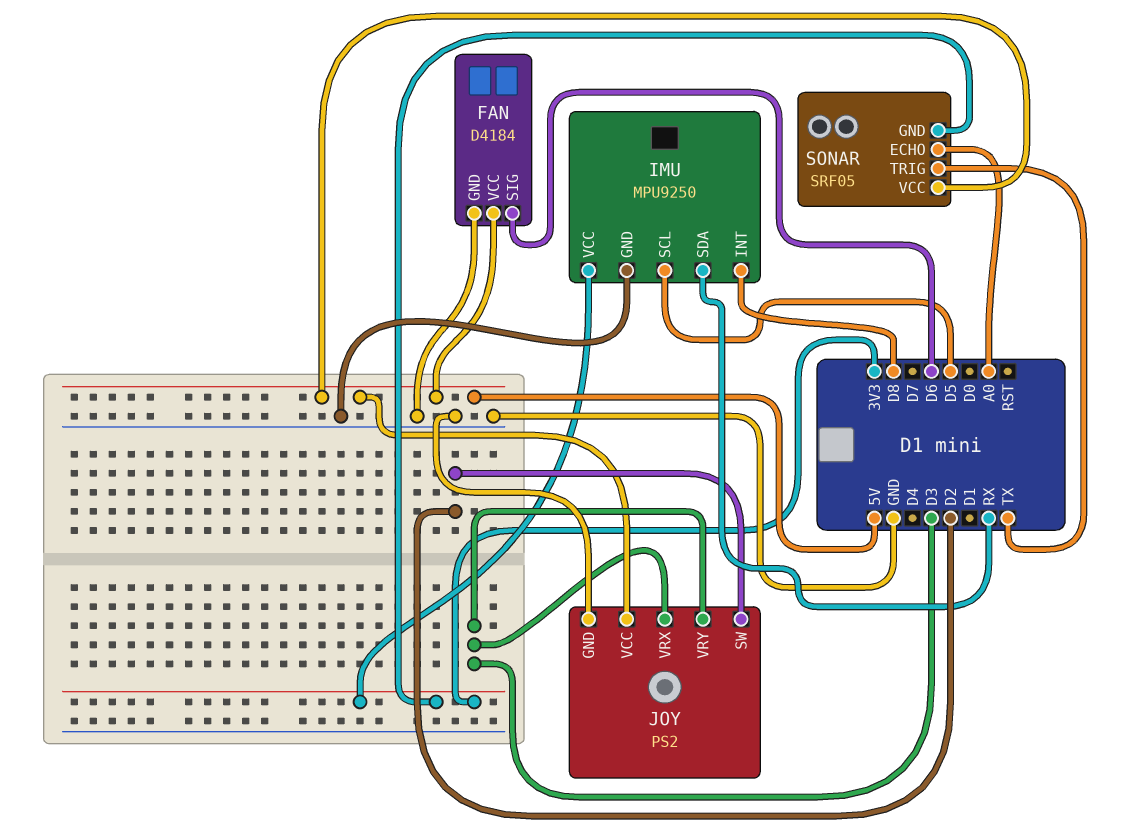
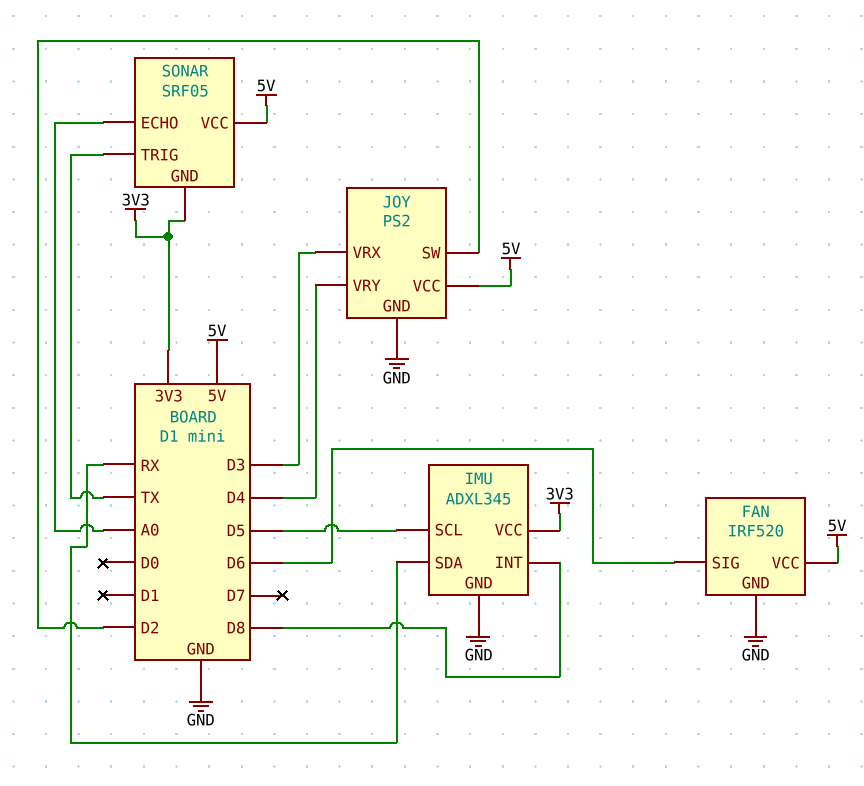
FAN: D4184 -> IRF520
IMU: MPU9250 -> ADXL345
JOY pin VRY: D3 -> D4

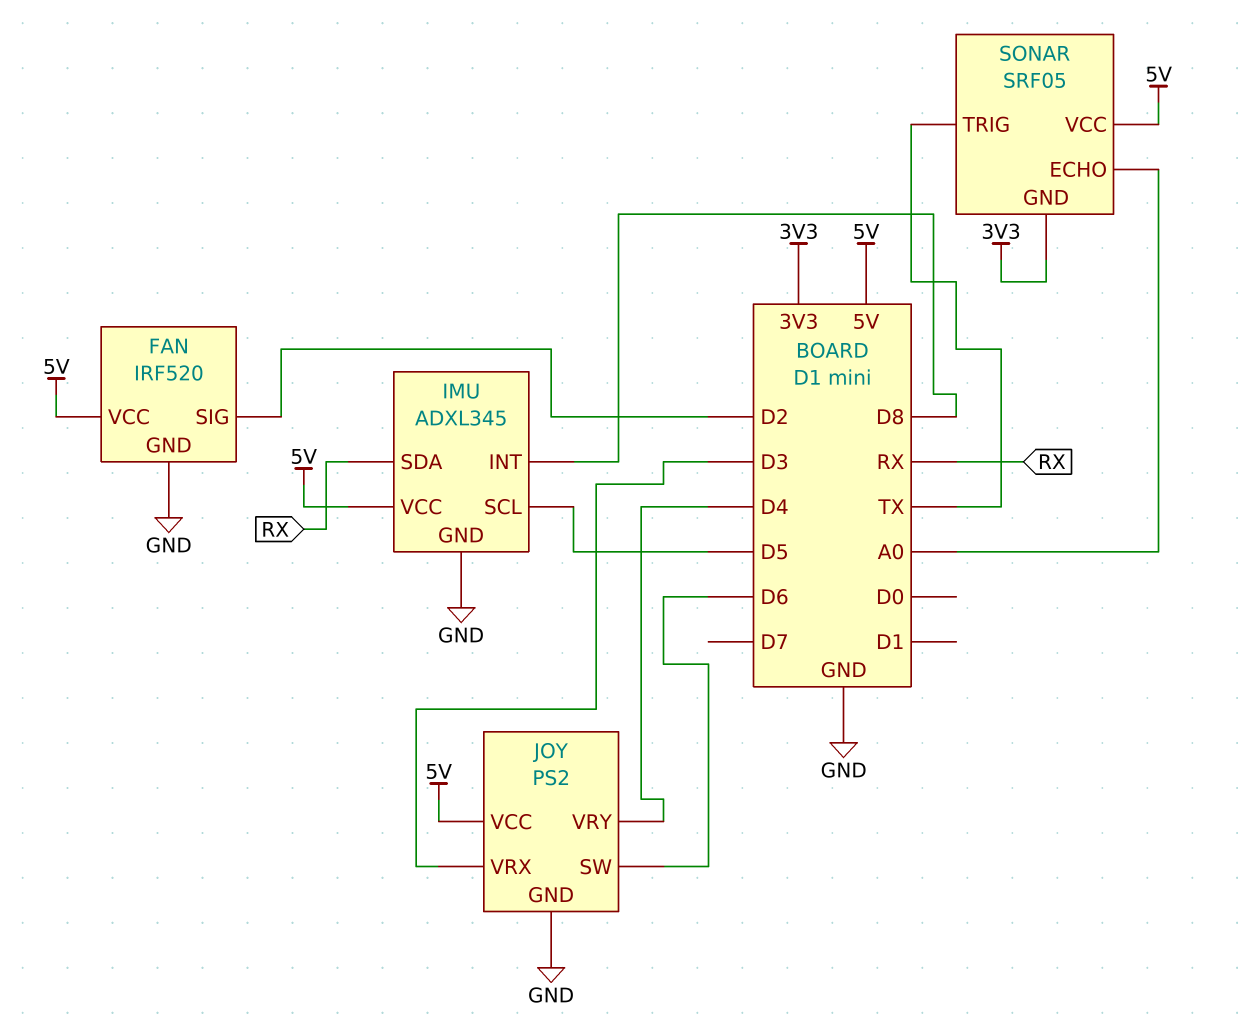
FAN pin SIG: D6 -> D2
IMU pin VCC: 3V3 -> 5V
JOY pin SW: D2 -> D6

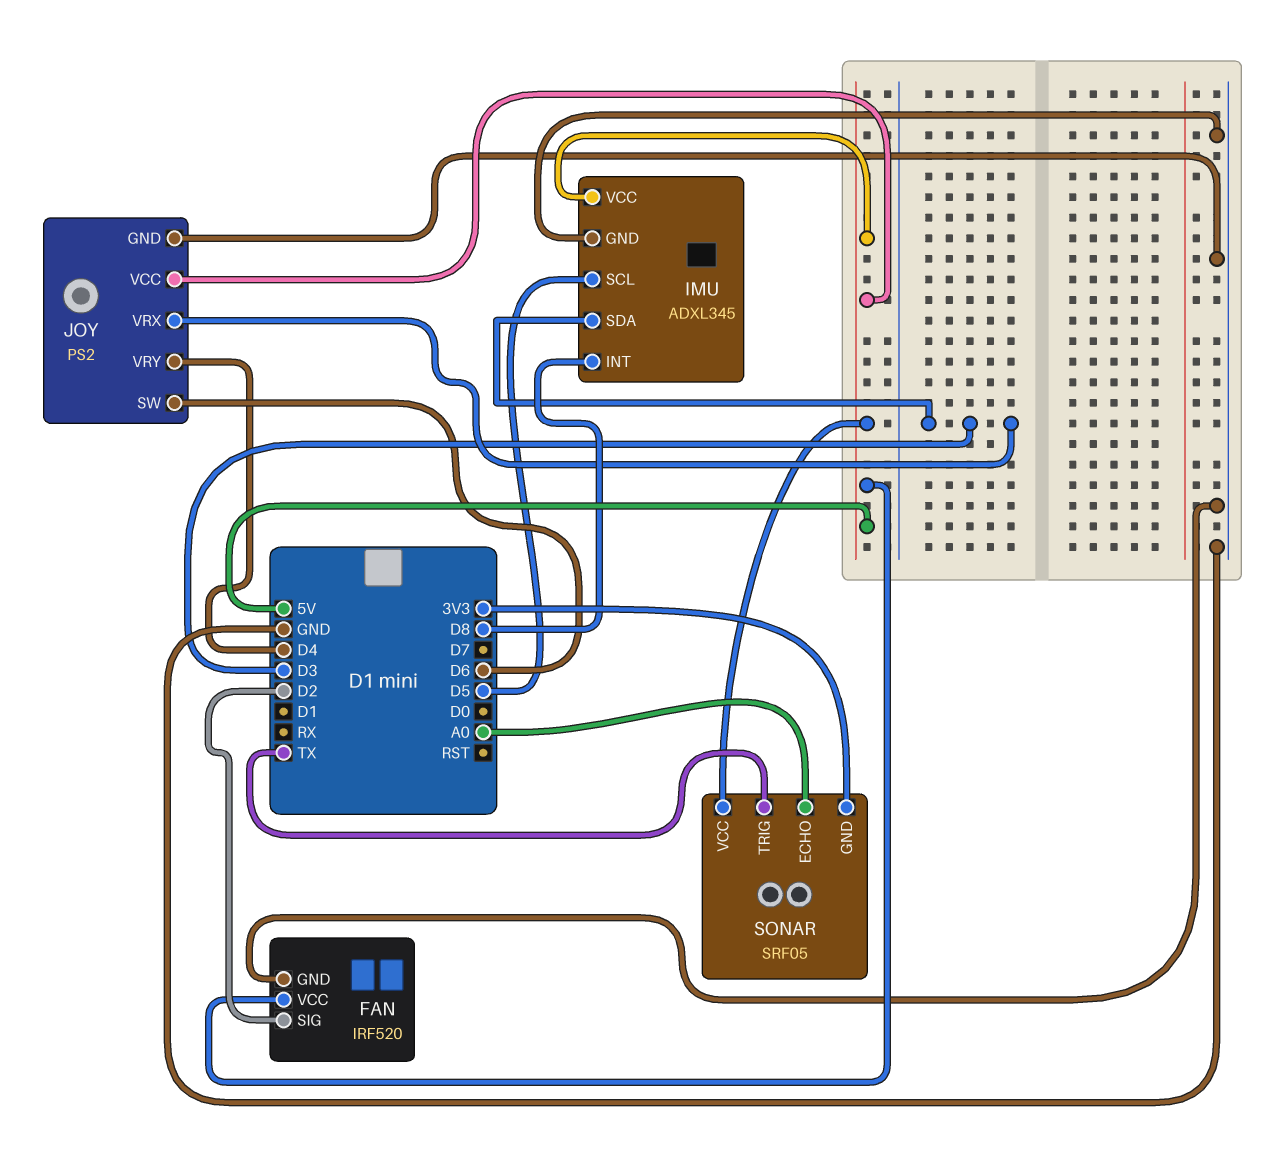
IMU pin SDA: RX -> D3

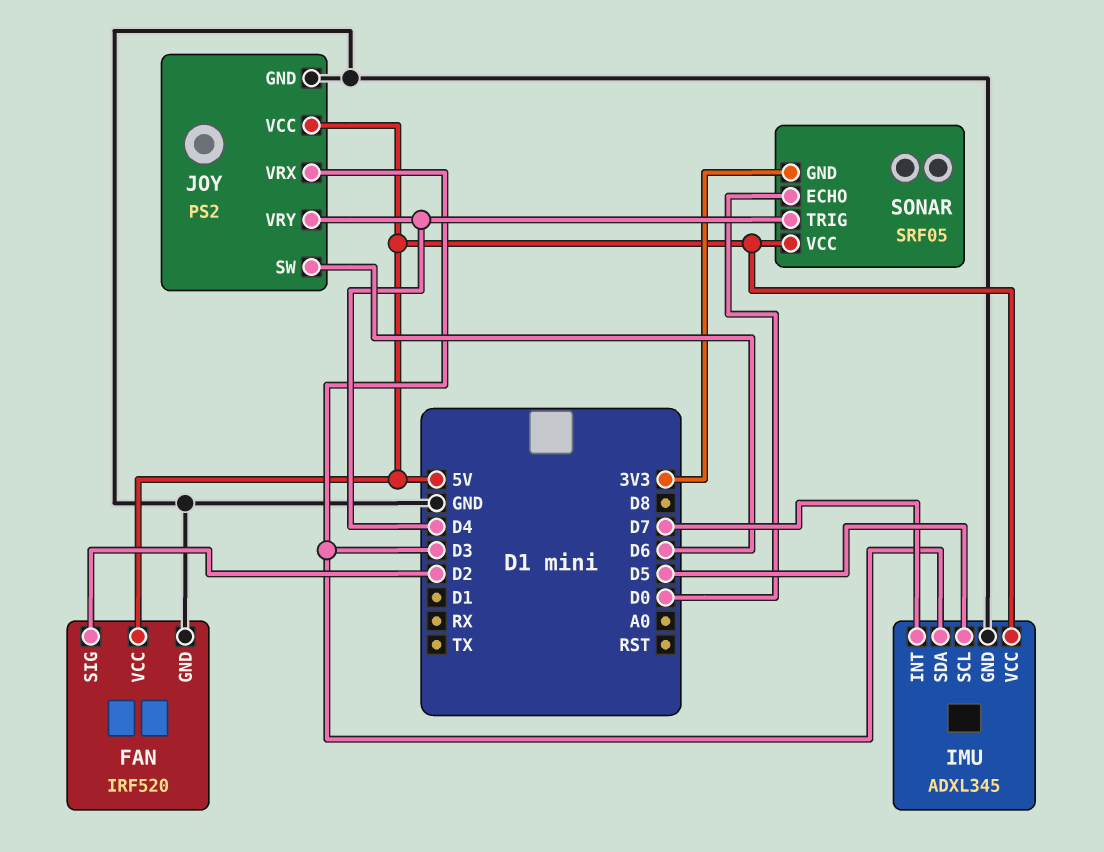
IMU pin INT: D8 -> D7
SONAR pin ECHO: A0 -> D0
SONAR pin TRIG: TX -> D4

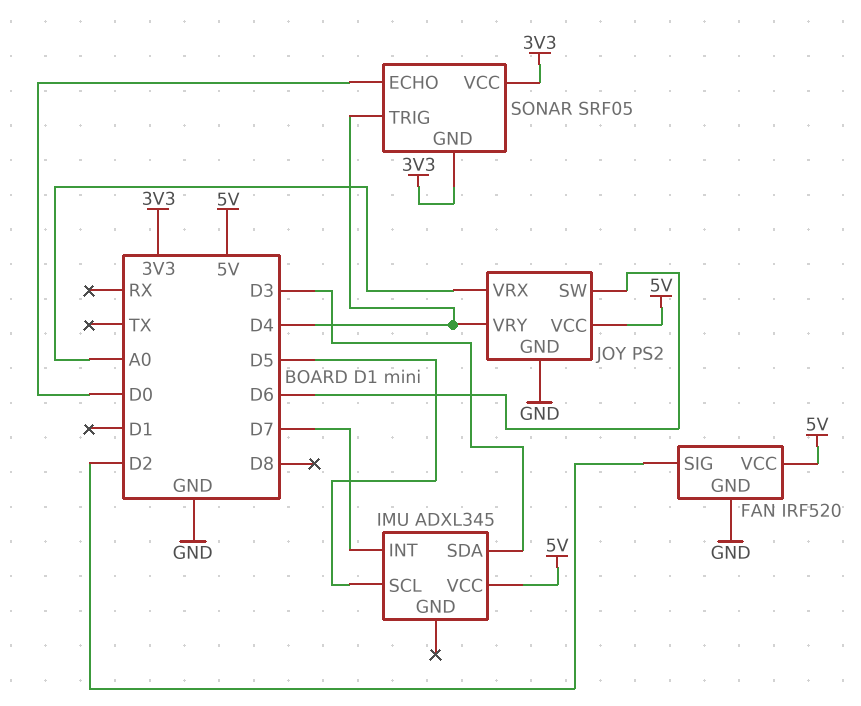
IMU pin GND: GND -> none
JOY pin VRX: D3 -> A0
SONAR pin VCC: 5V -> 3V3

